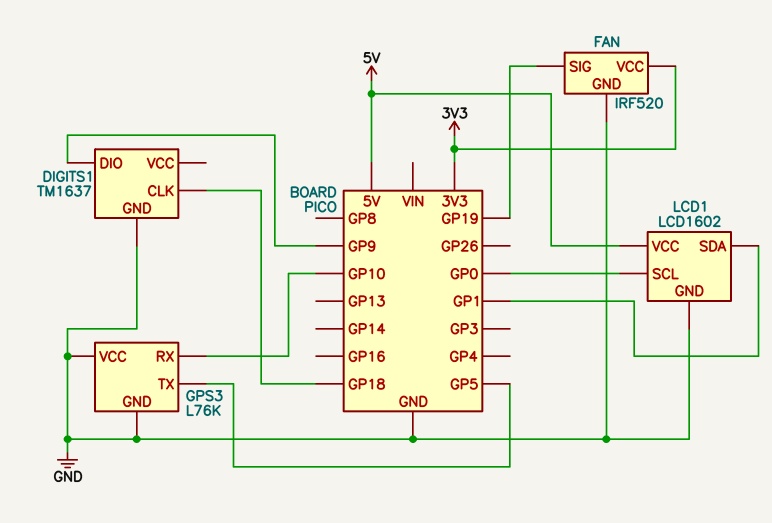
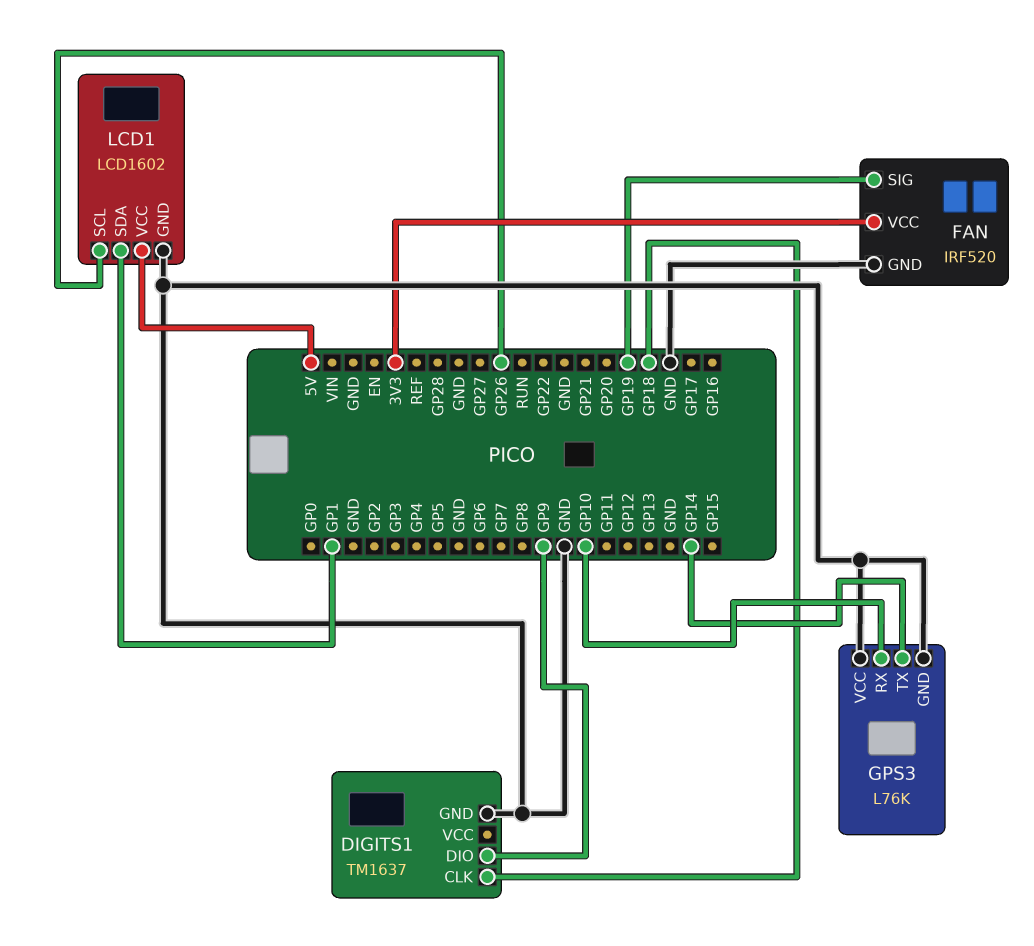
GPS3 pin TX: GP5 -> GP14
LCD1 pin SCL: GP0 -> GP26

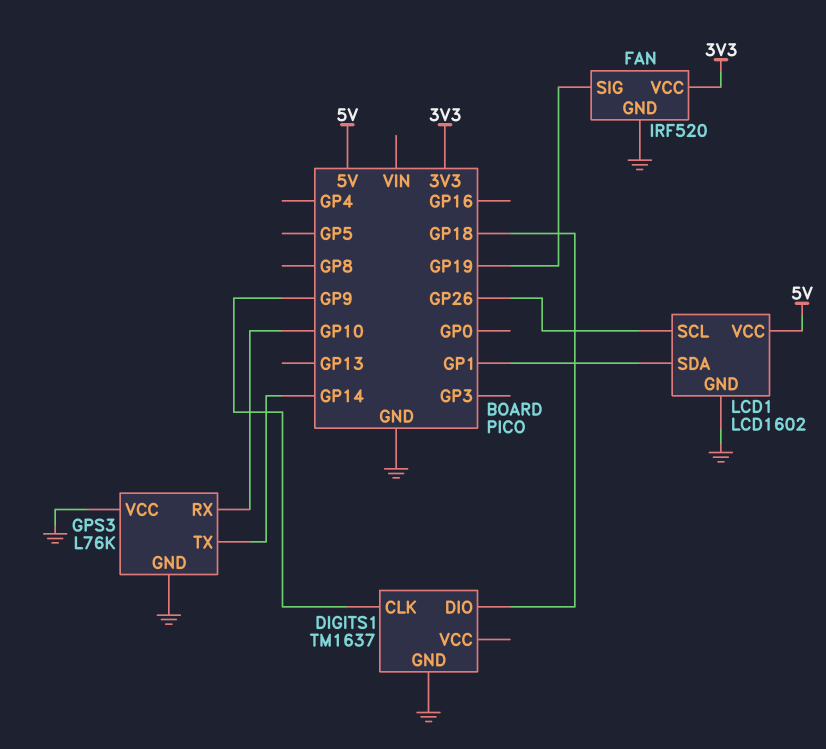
DIGITS1 pin CLK: GP18 -> GP9
DIGITS1 pin DIO: GP9 -> GP18

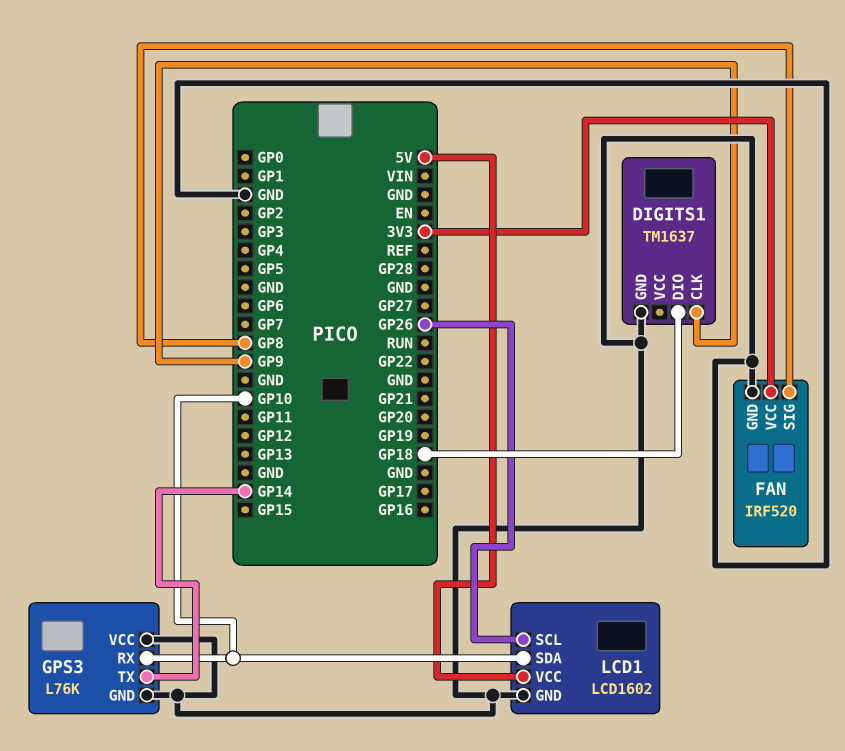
FAN pin SIG: GP19 -> GP8
LCD1 pin SDA: GP1 -> GP10

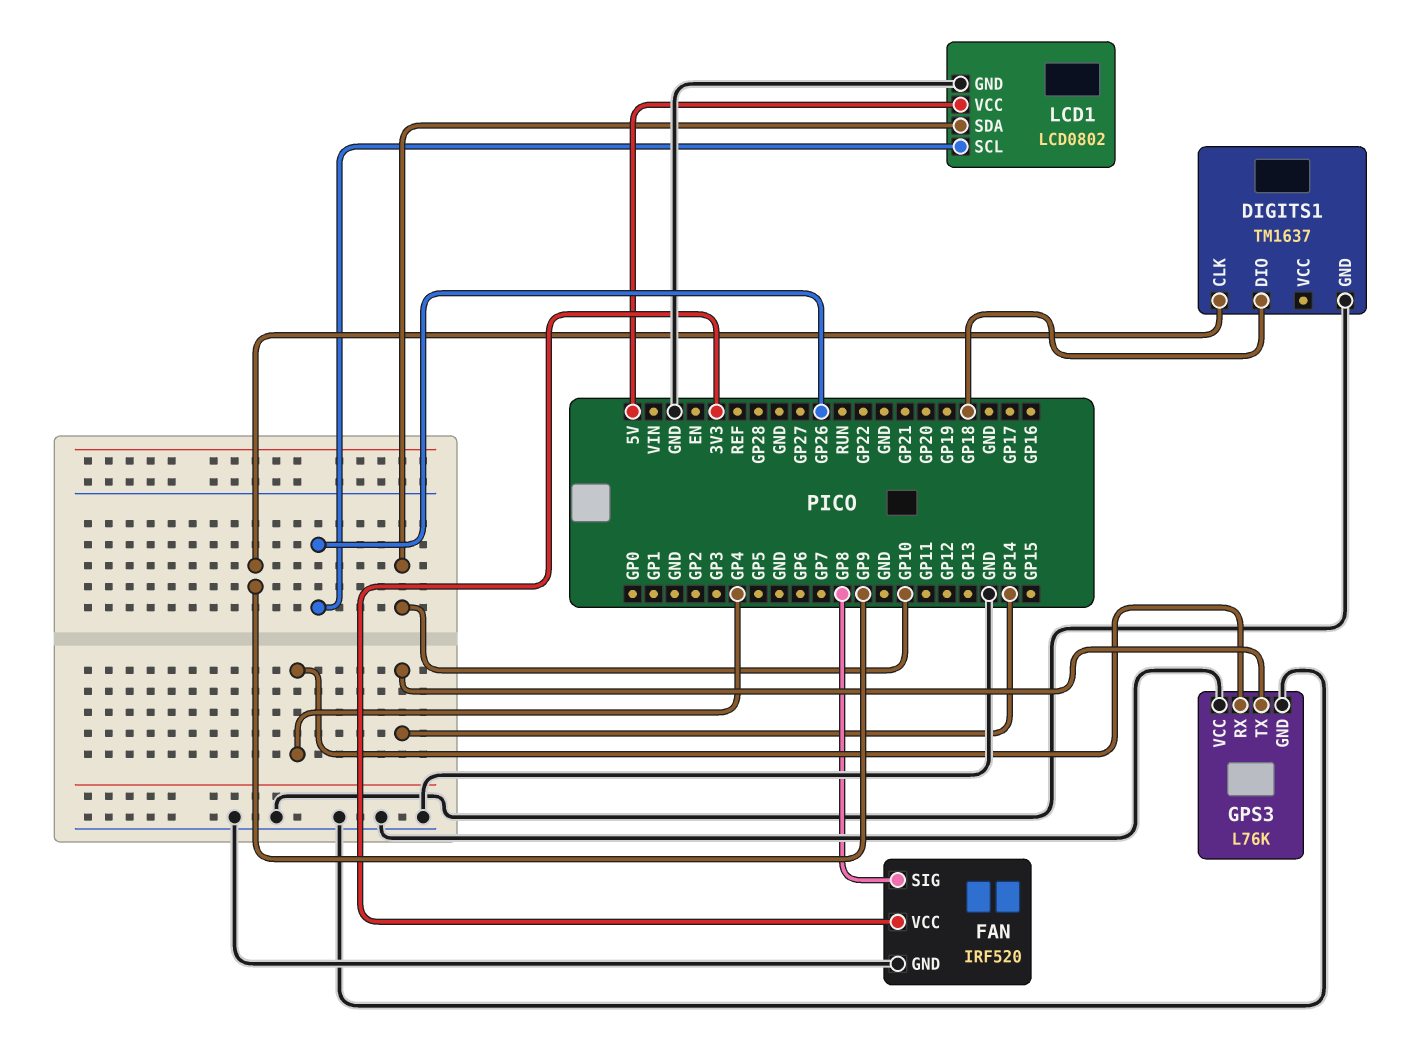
GPS3 pin RX: GP10 -> GP4
LCD1: LCD1602 -> LCD0802

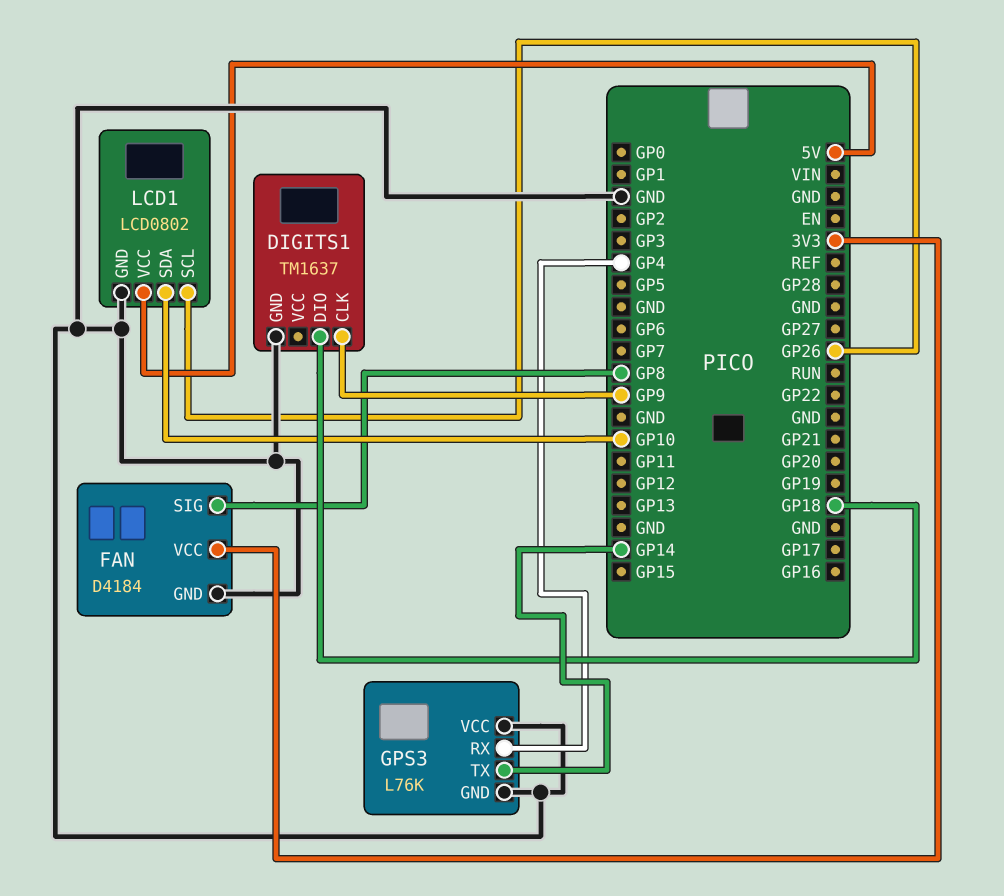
FAN: IRF520 -> D4184

